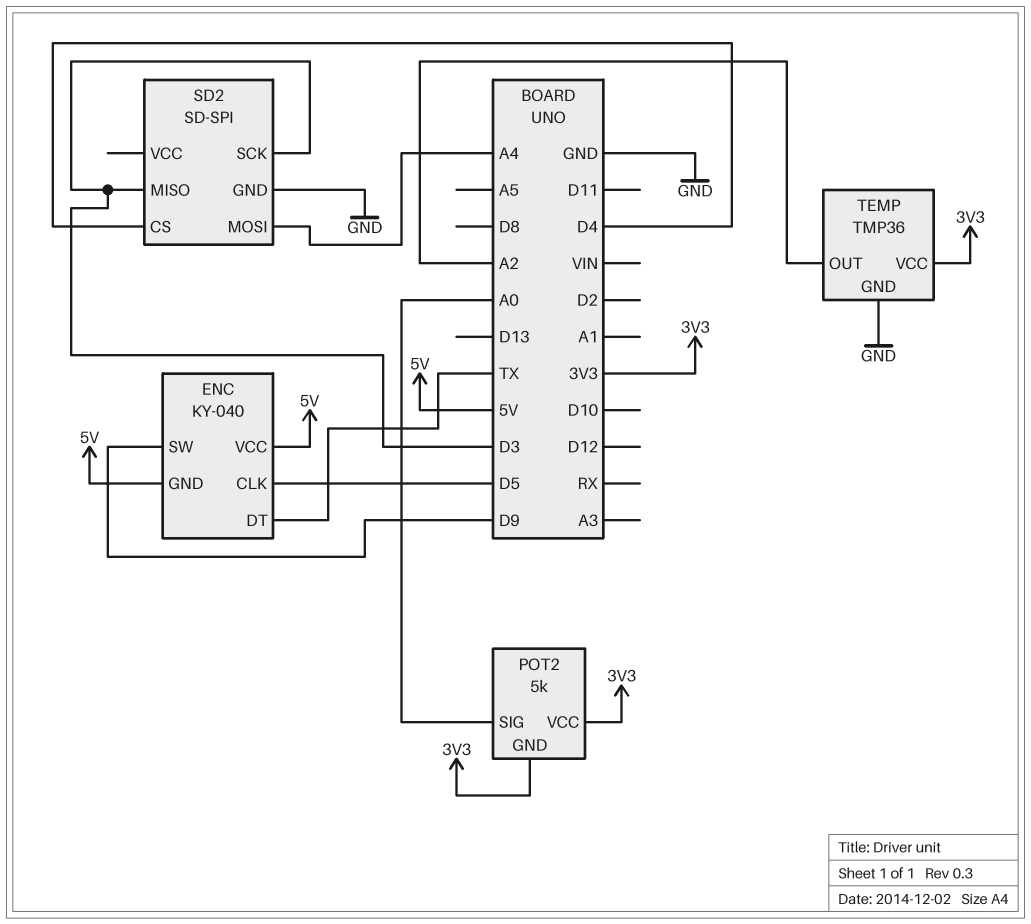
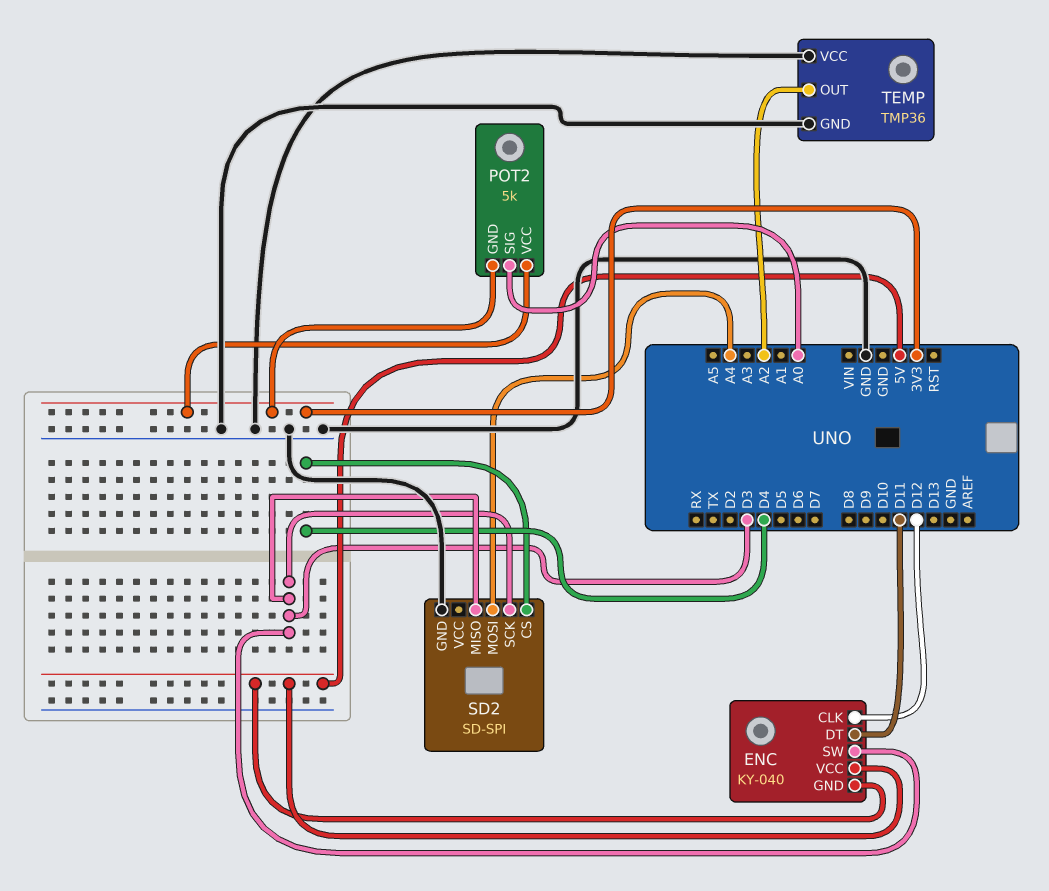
ENC pin CLK: D5 -> D12
ENC pin DT: TX -> D11
ENC pin SW: D9 -> D3
TEMP pin VCC: 3V3 -> GND

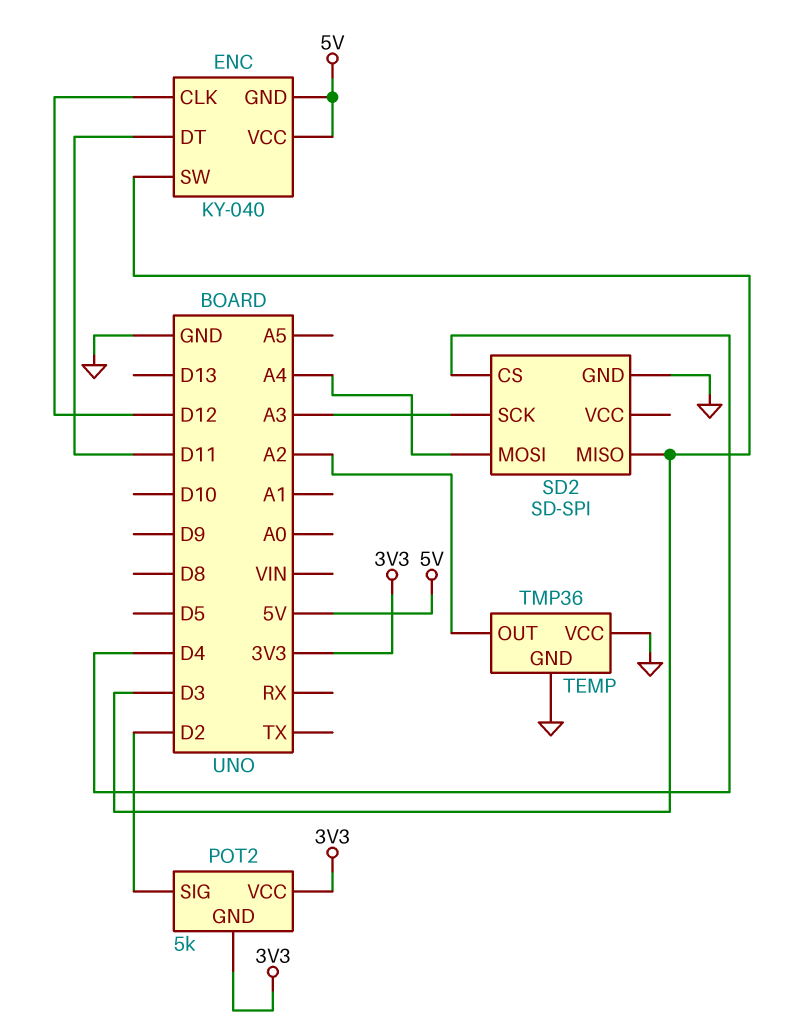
POT2 pin SIG: A0 -> D2
SD2 pin SCK: D3 -> A3

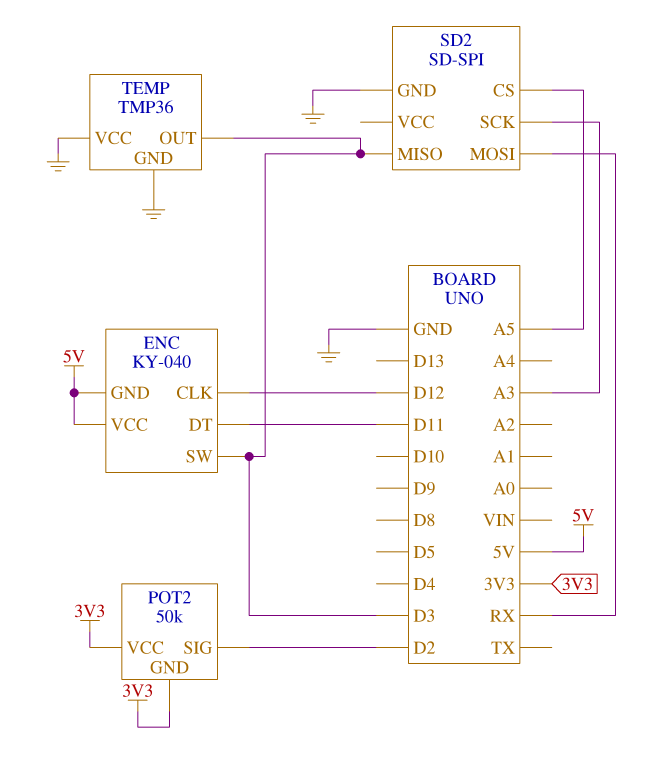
POT2: 5k -> 50k
SD2 pin CS: D4 -> A5
SD2 pin MOSI: A4 -> RX
TEMP pin OUT: A2 -> D3

